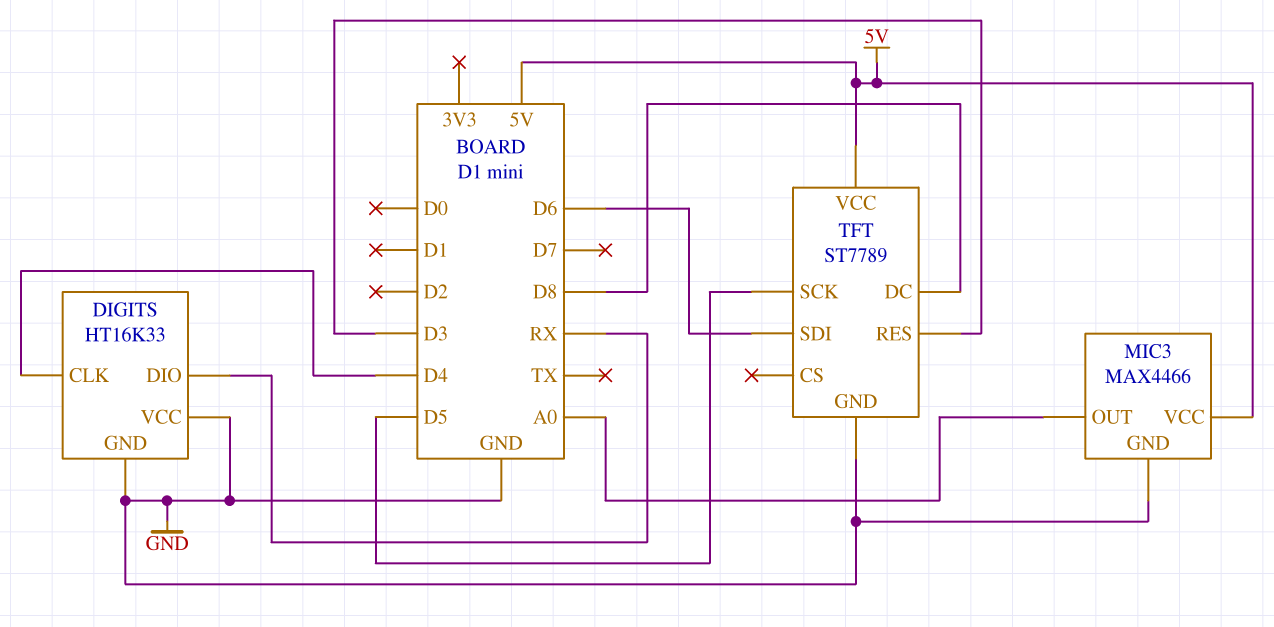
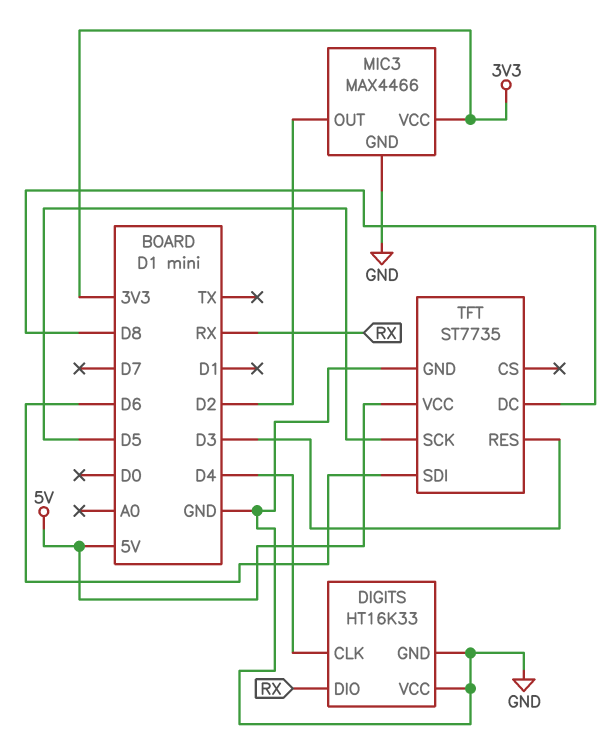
MIC3 pin OUT: A0 -> D2
MIC3 pin VCC: 5V -> 3V3
TFT: ST7789 -> ST7735

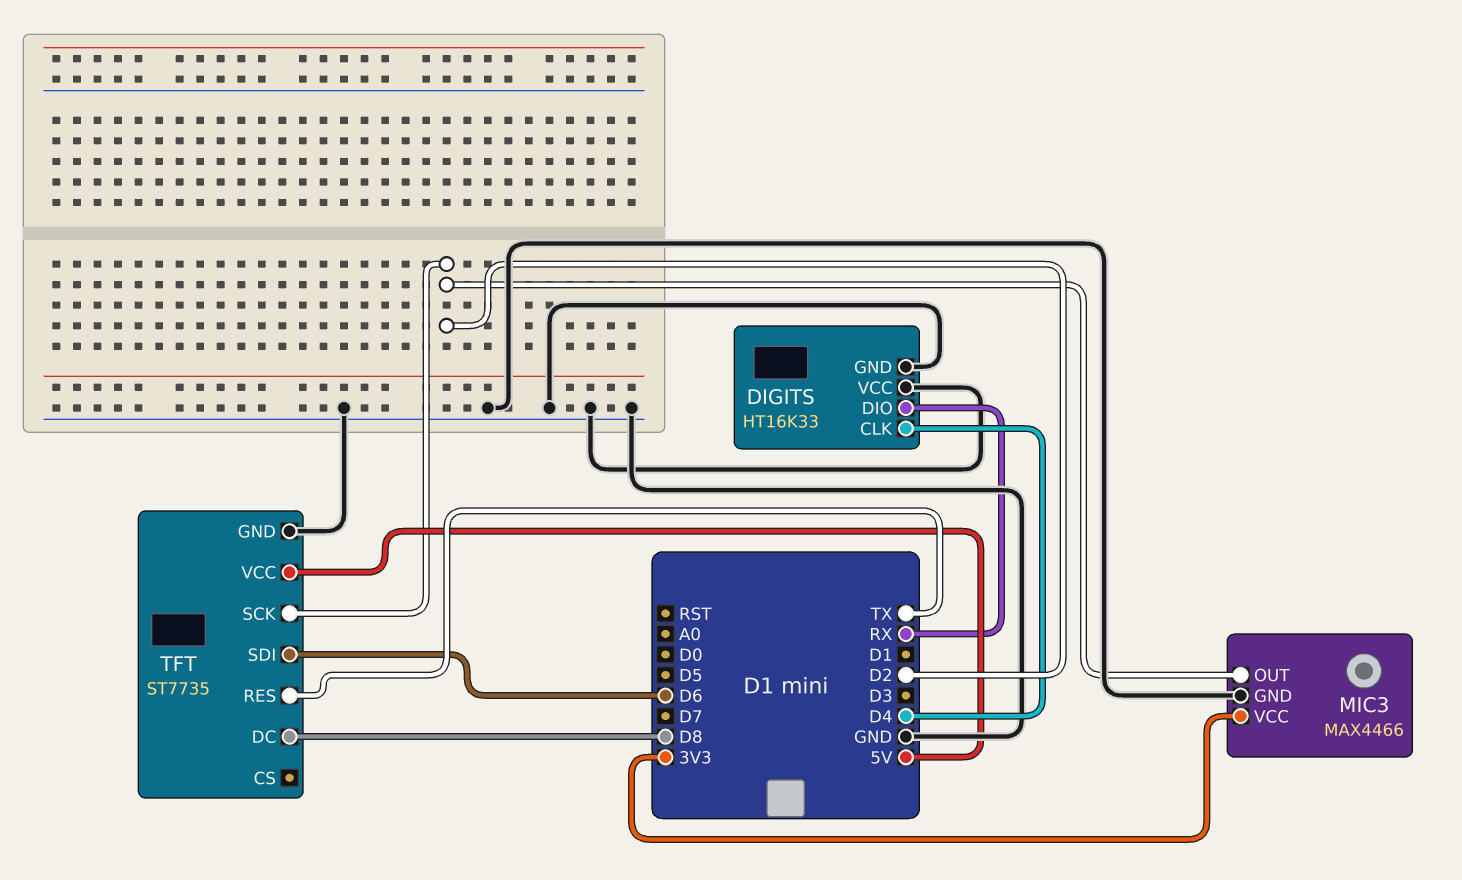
TFT pin RES: D3 -> TX
TFT pin SCK: D5 -> D2

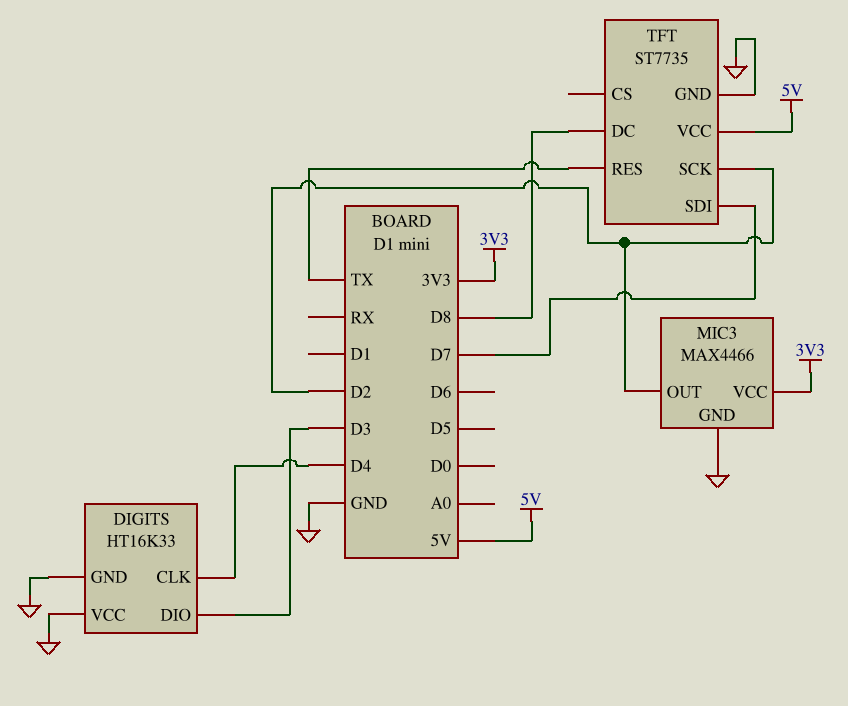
DIGITS pin DIO: RX -> D3
TFT pin SDI: D6 -> D7

